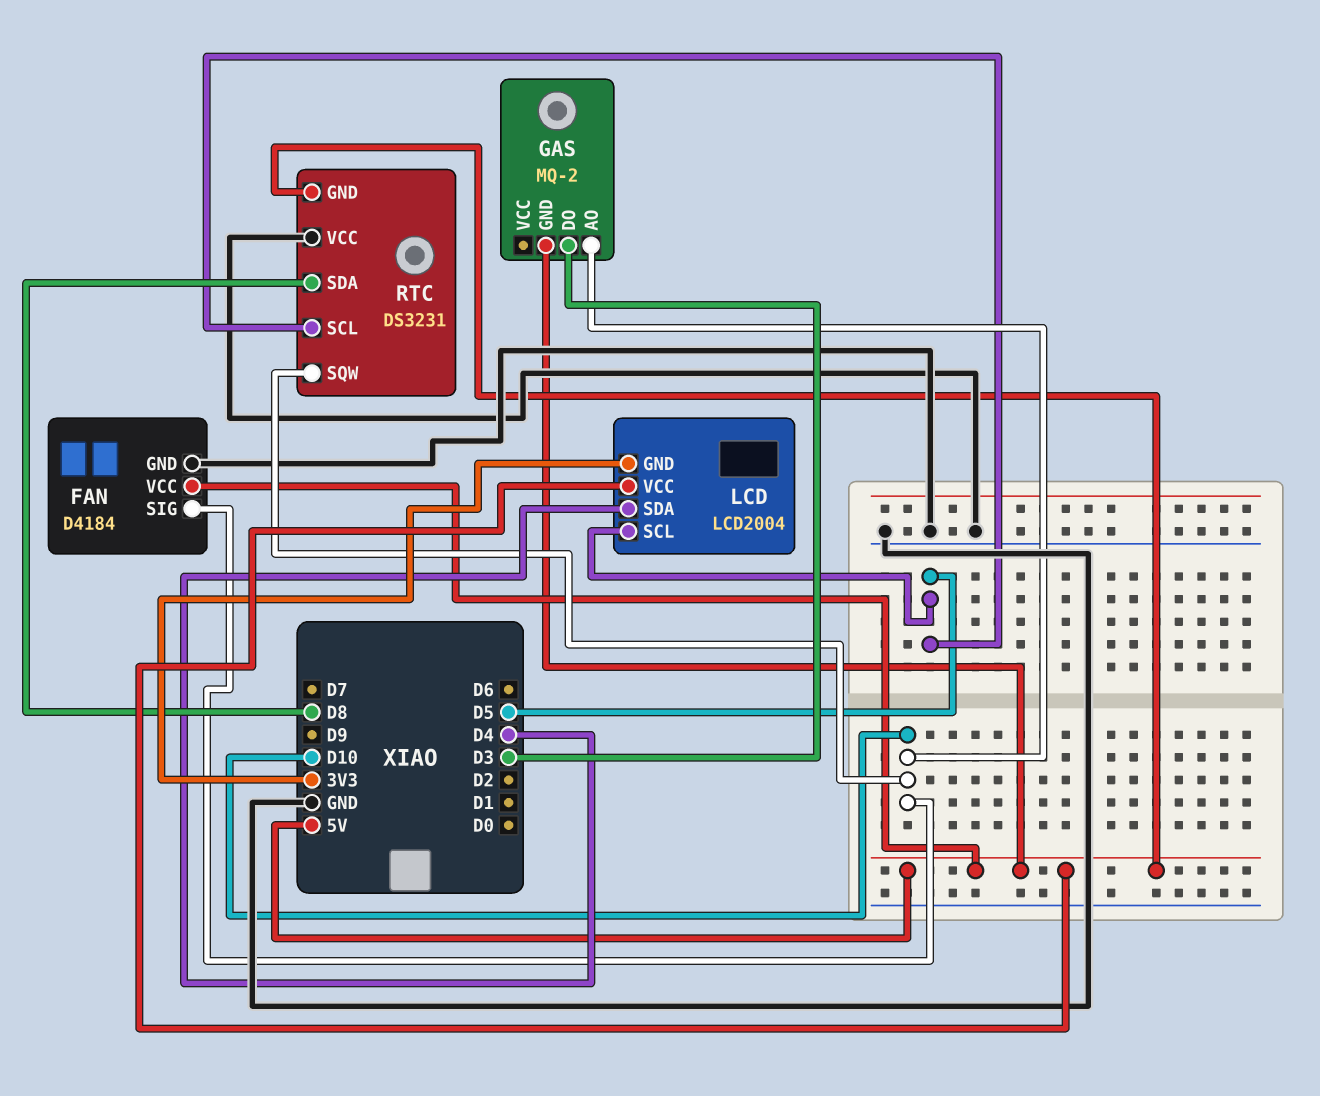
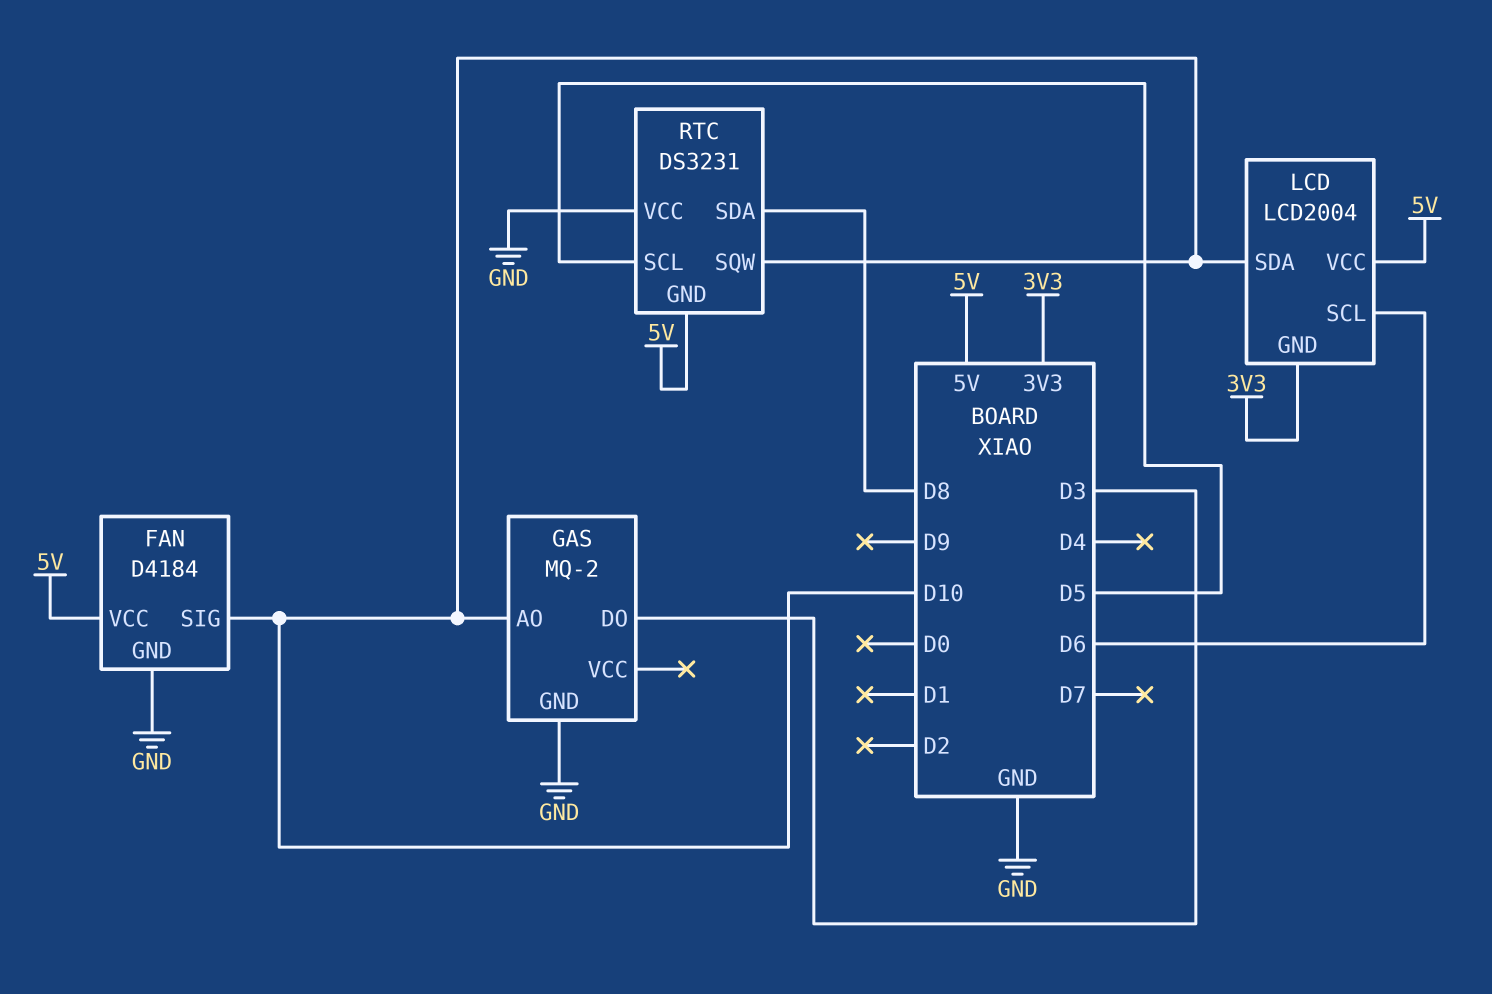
GAS pin GND: 5V -> GND
LCD pin SCL: D5 -> D6
LCD pin SDA: D4 -> D10

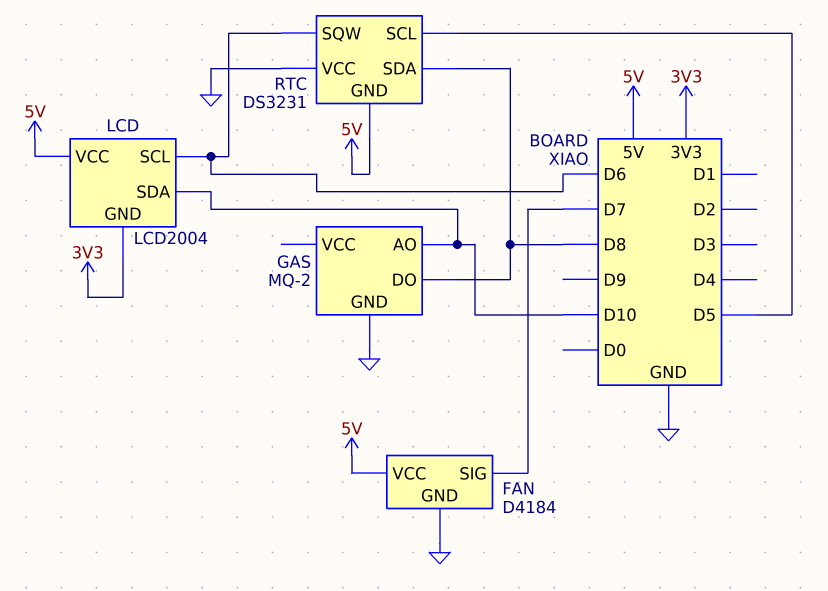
FAN pin SIG: D10 -> D7
GAS pin DO: D3 -> D8
RTC pin SQW: D10 -> D6

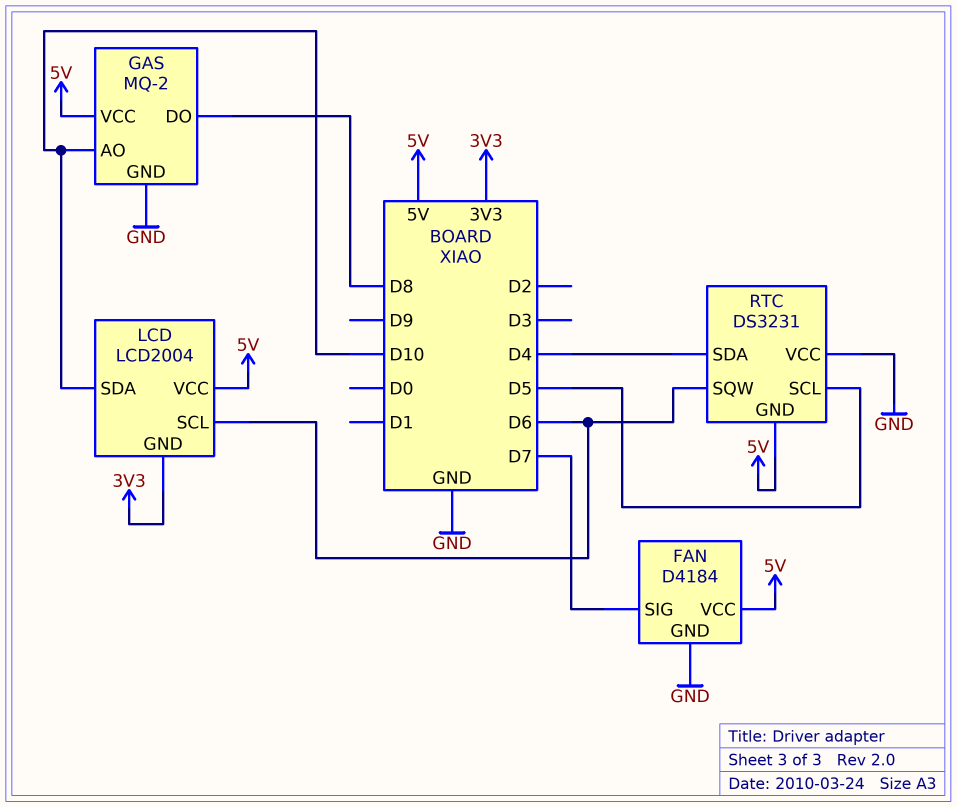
GAS pin VCC: none -> 5V
RTC pin SDA: D8 -> D4

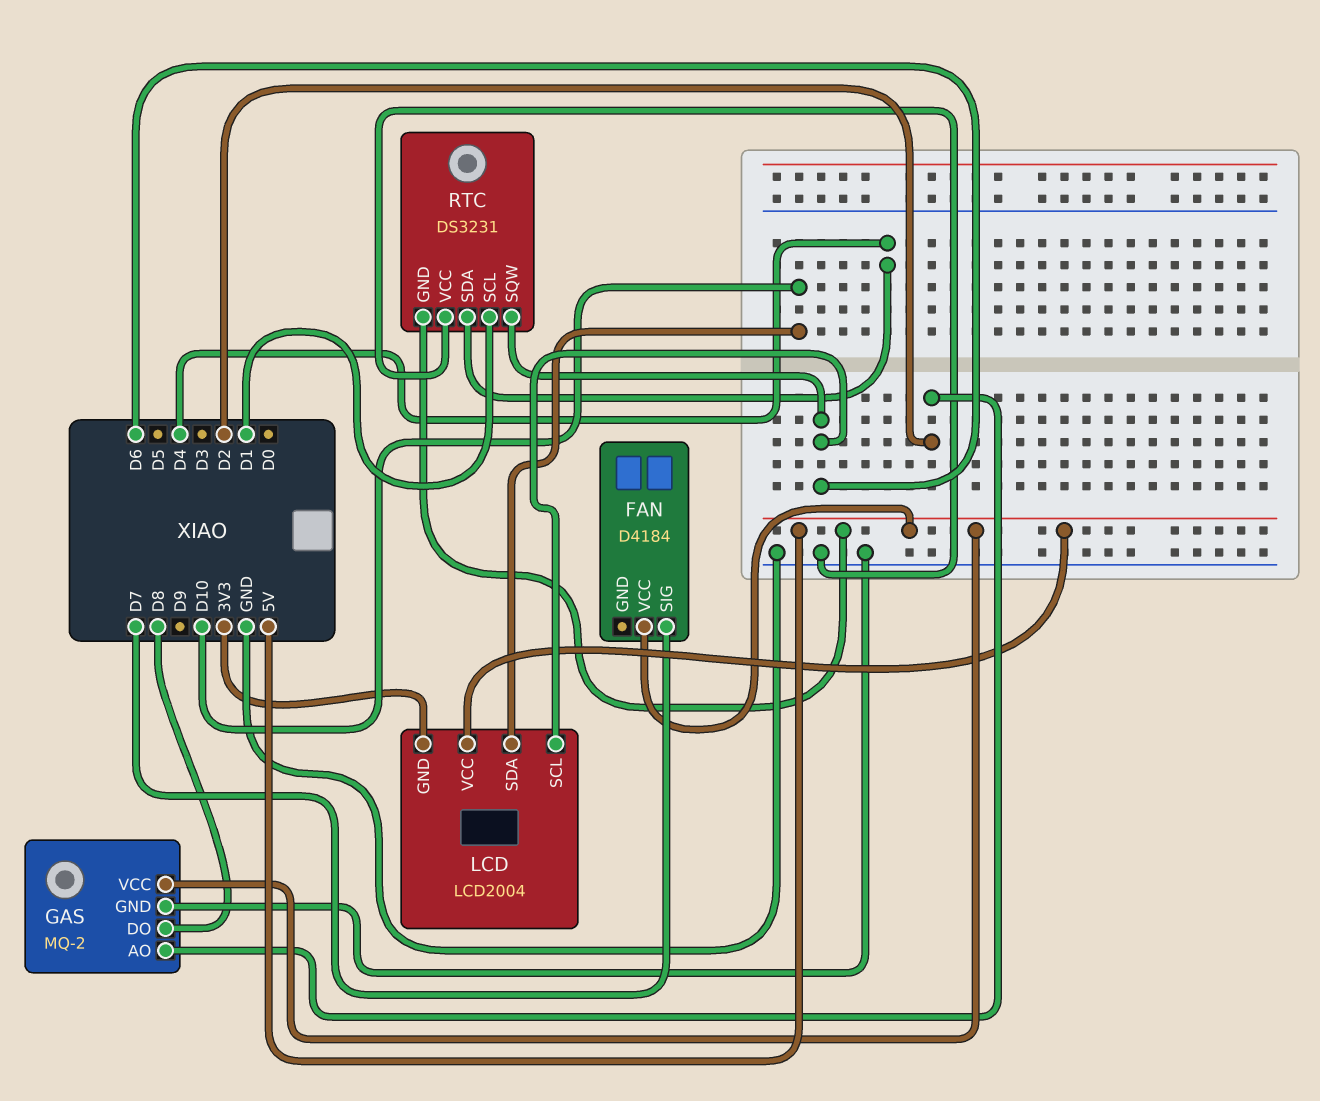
FAN pin GND: GND -> none
GAS pin AO: D10 -> D2
RTC pin SCL: D5 -> D1

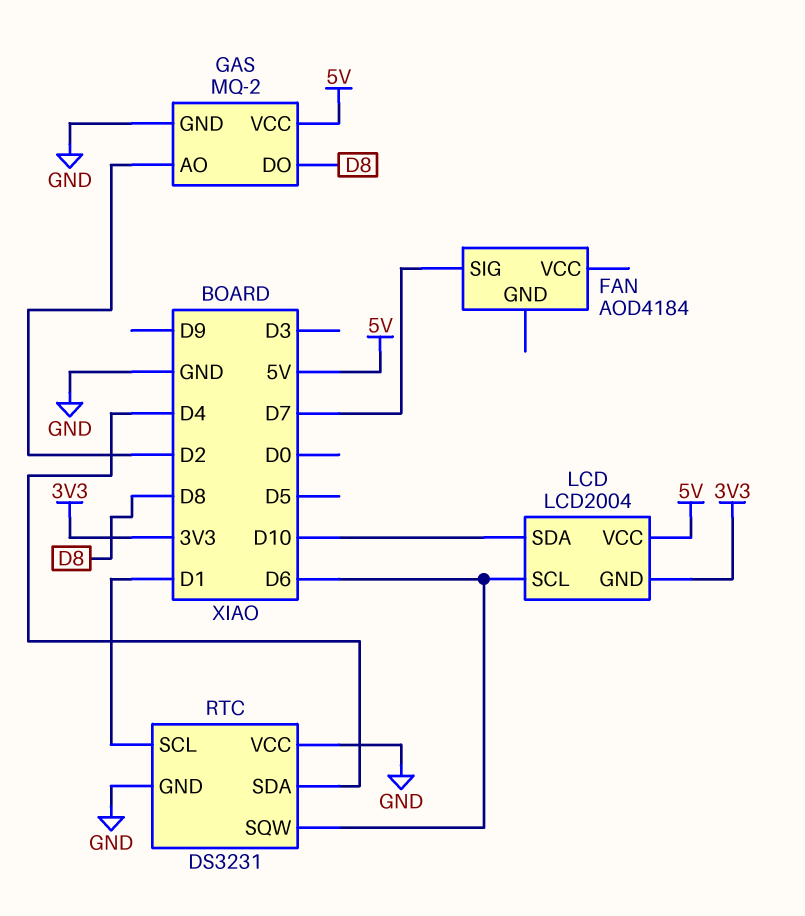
FAN: D4184 -> AOD4184
FAN pin VCC: 5V -> none
RTC pin GND: 5V -> GND

